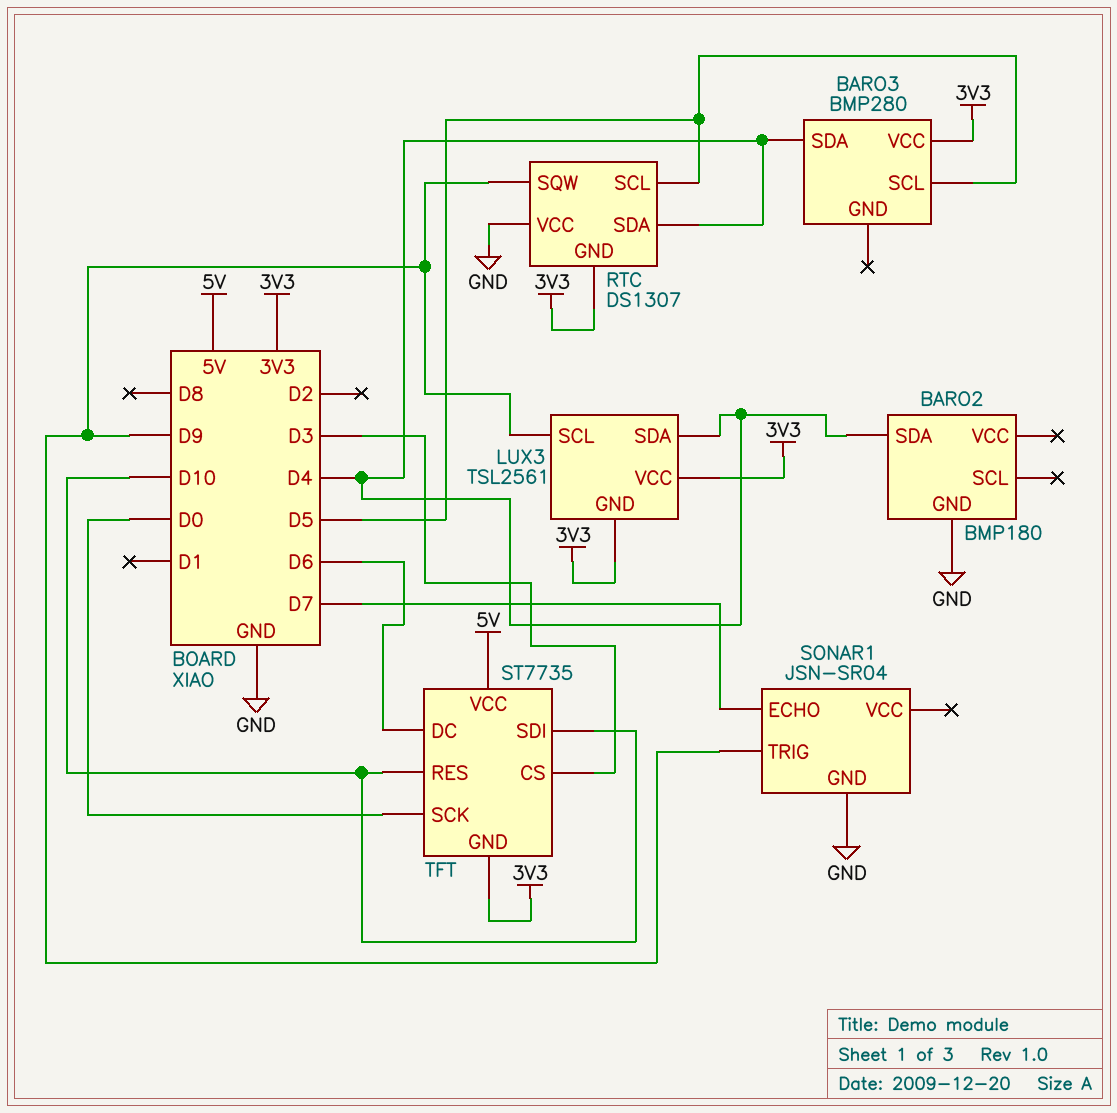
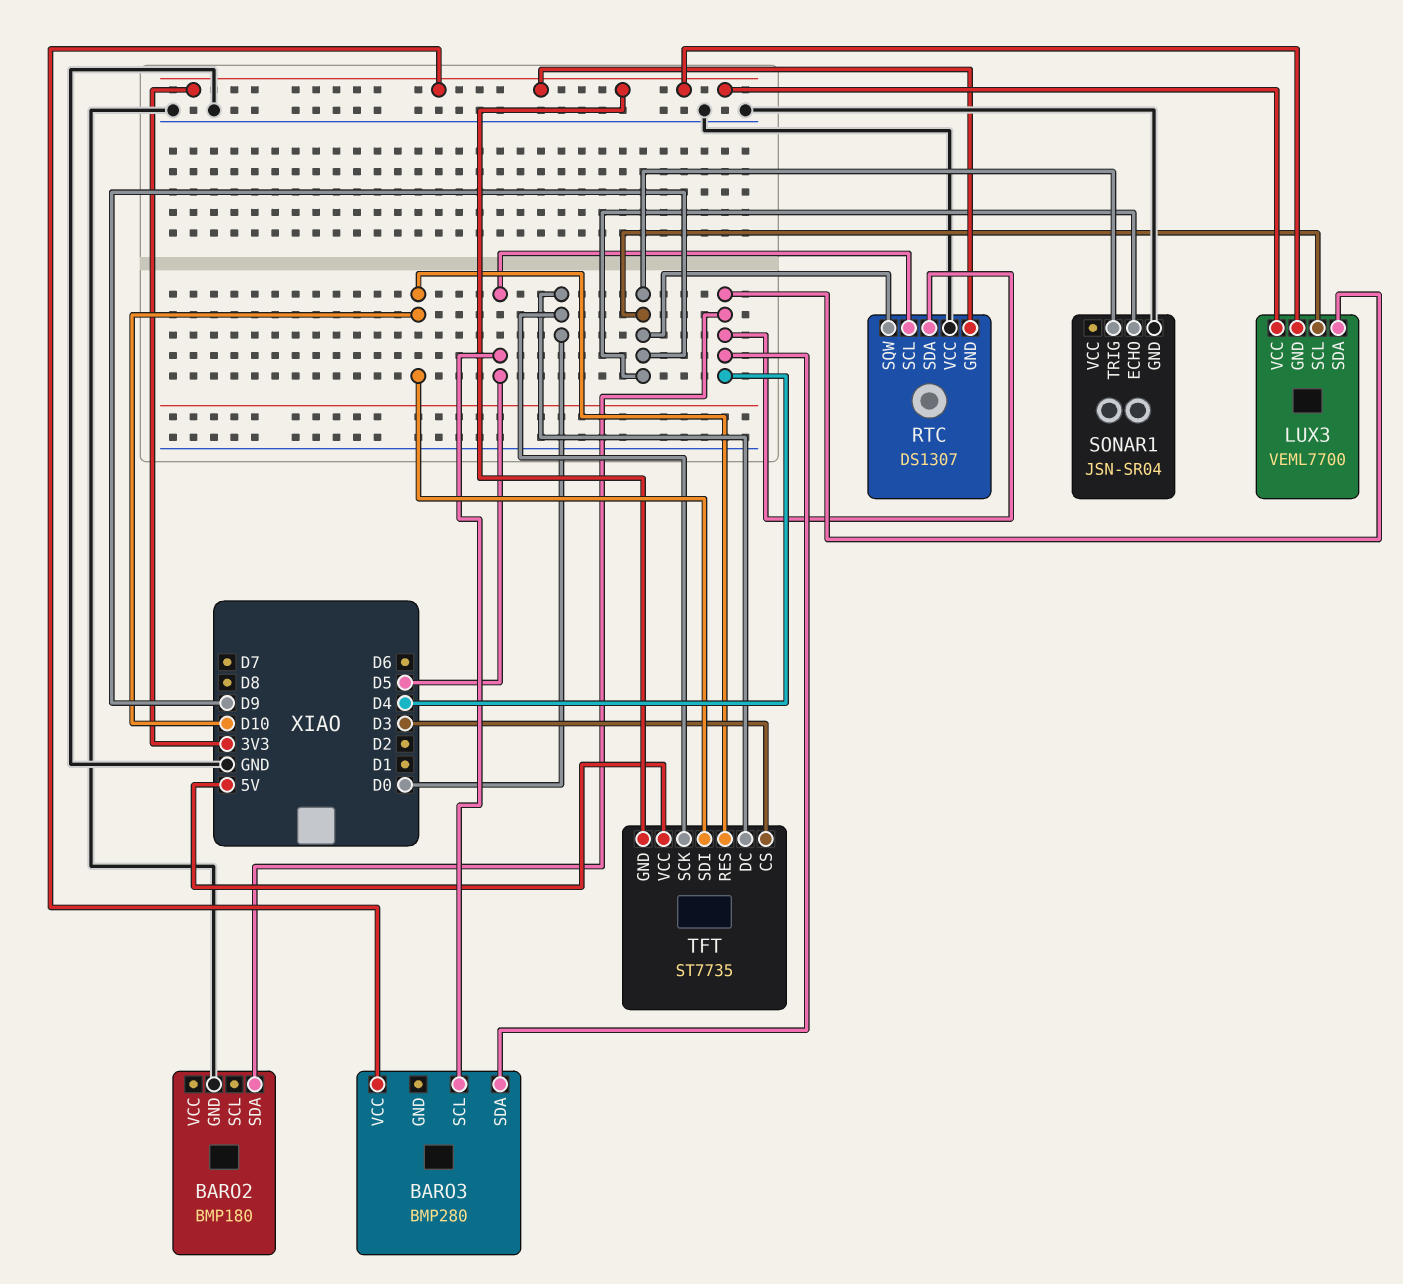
LUX3: TSL2561 -> VEML7700
SONAR1 pin ECHO: D7 -> D9
TFT pin DC: D6 -> D0

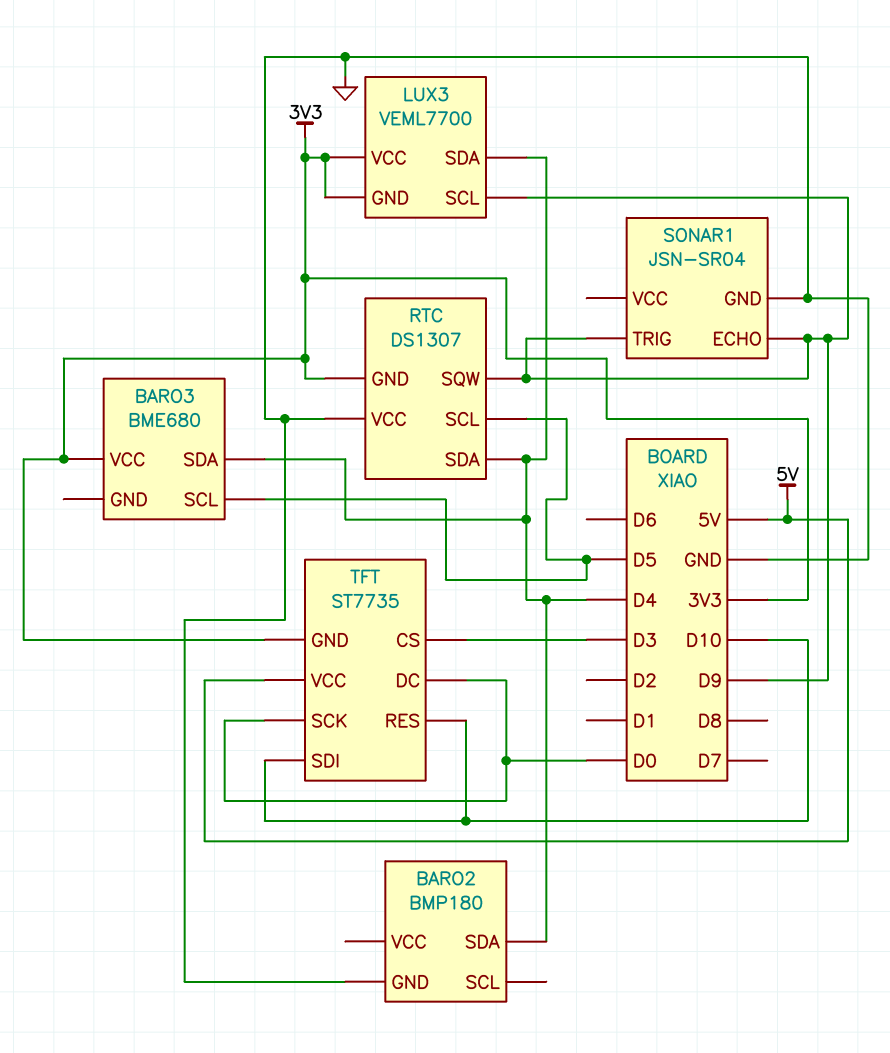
BARO3: BMP280 -> BME680

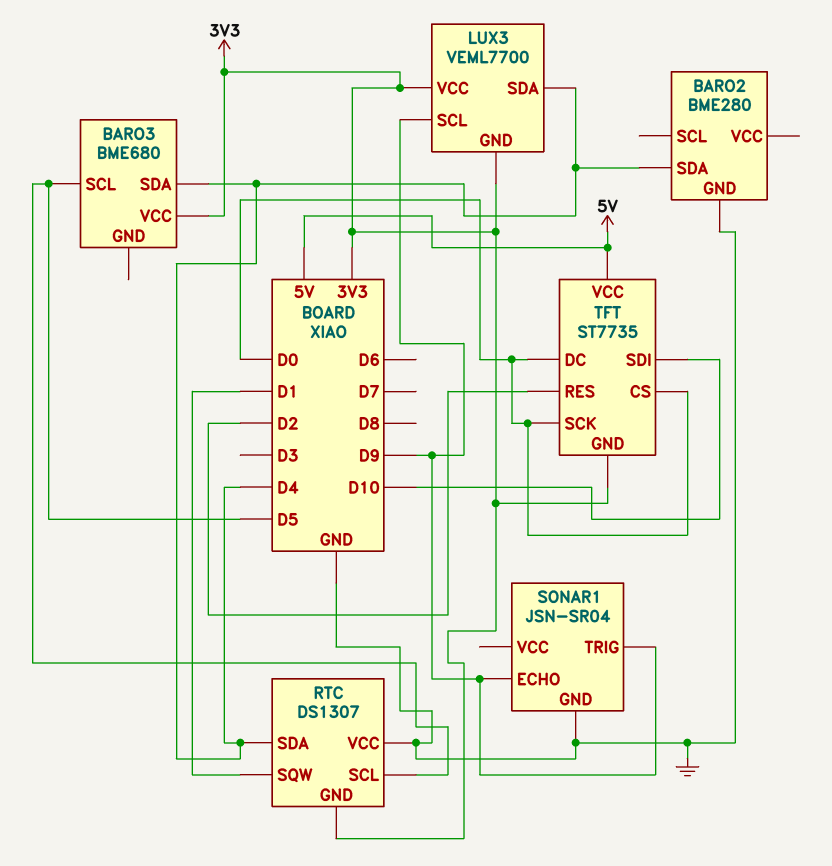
BARO2: BMP180 -> BME280
RTC pin SQW: D9 -> D1
TFT pin CS: D3 -> D0
TFT pin RES: D10 -> D2

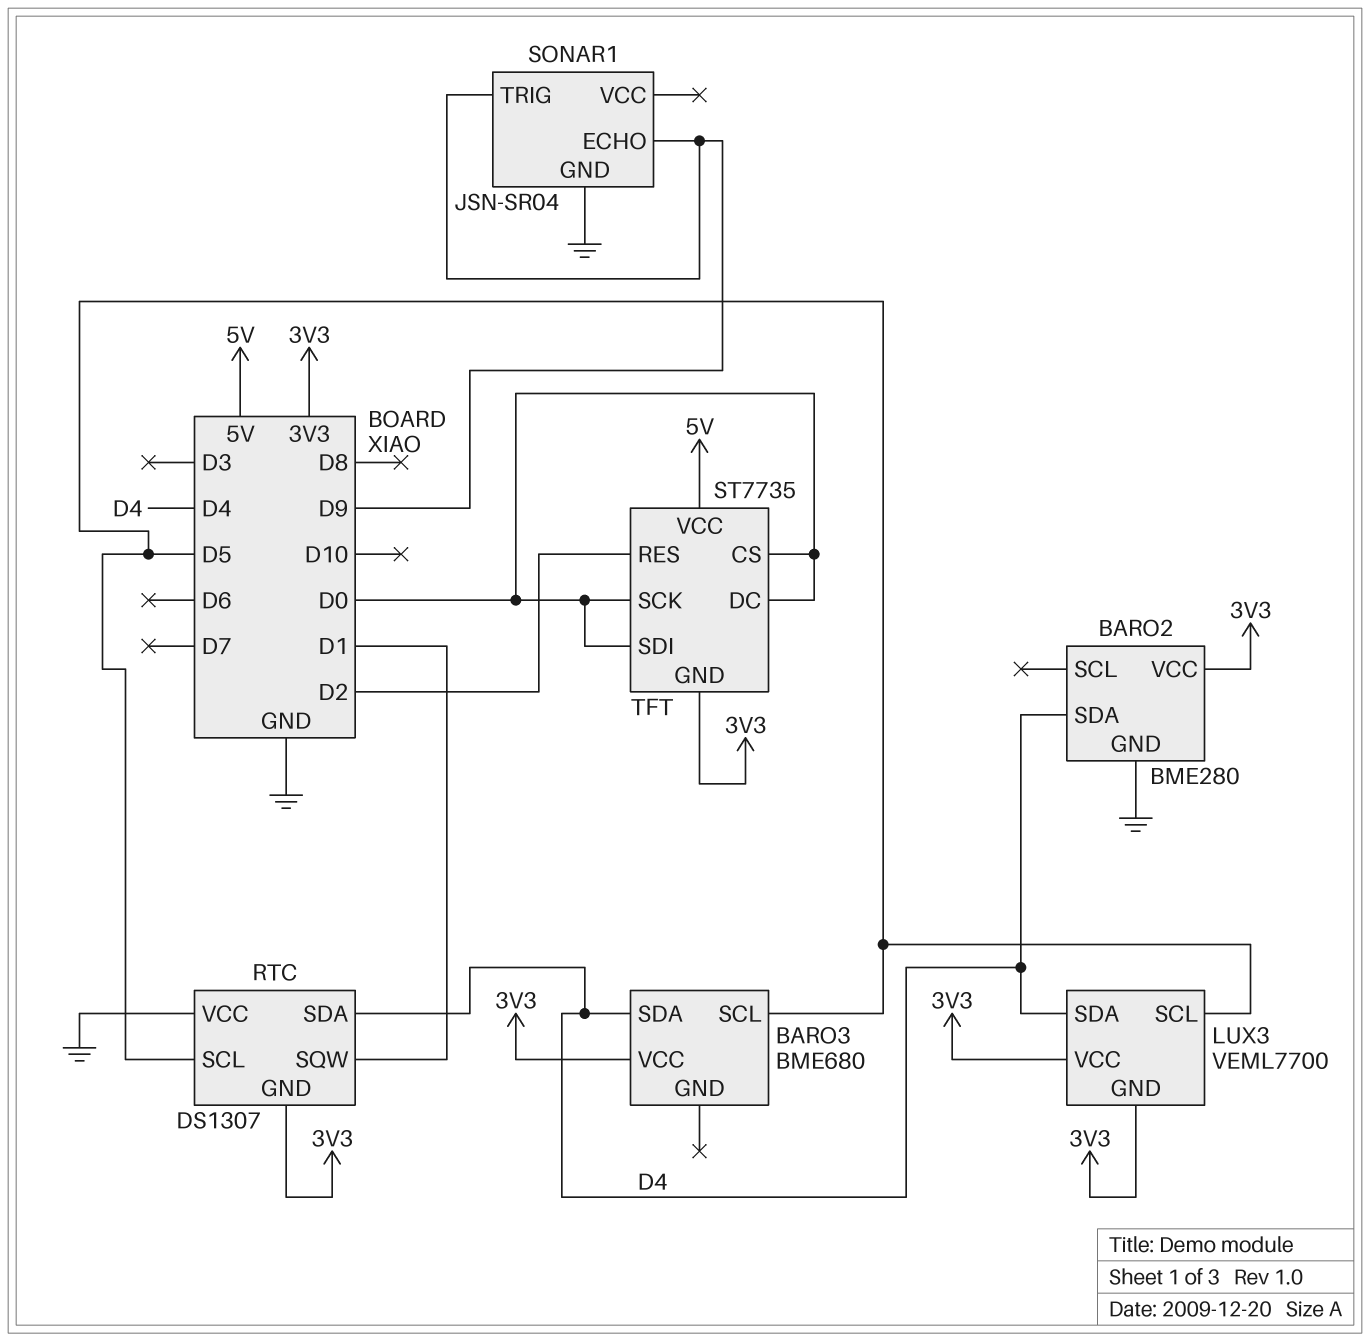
BARO2 pin VCC: none -> 3V3
LUX3 pin SCL: D9 -> D5
TFT pin SDI: D10 -> D0

